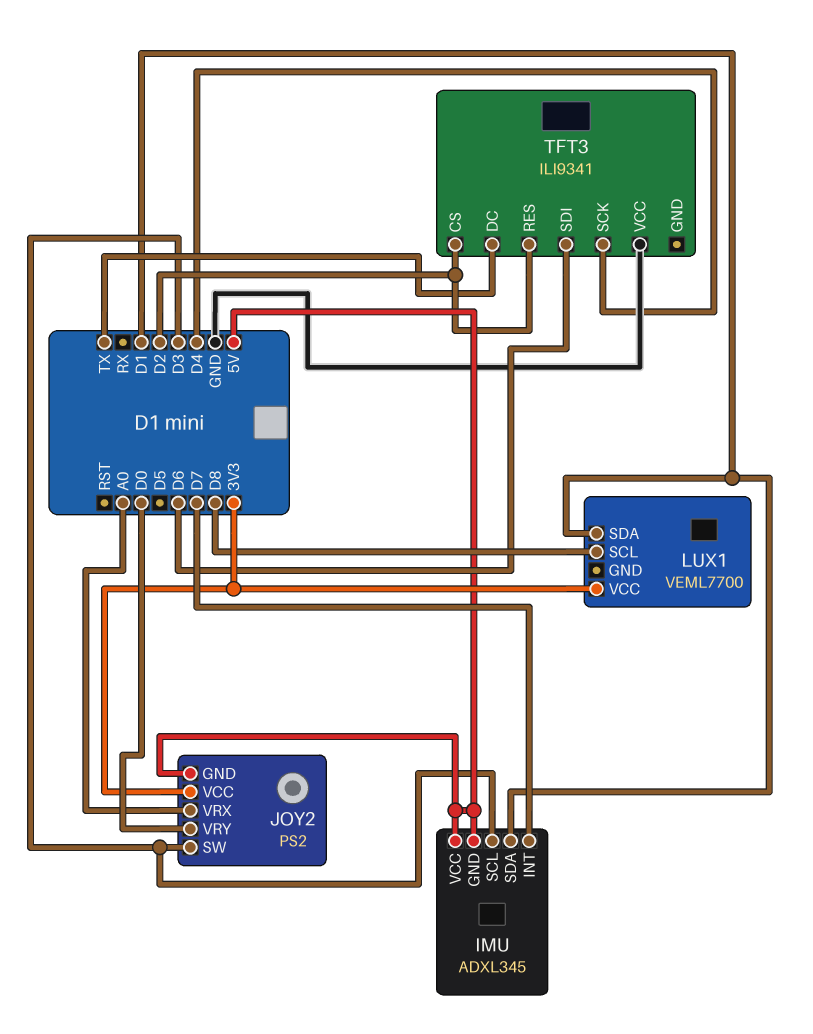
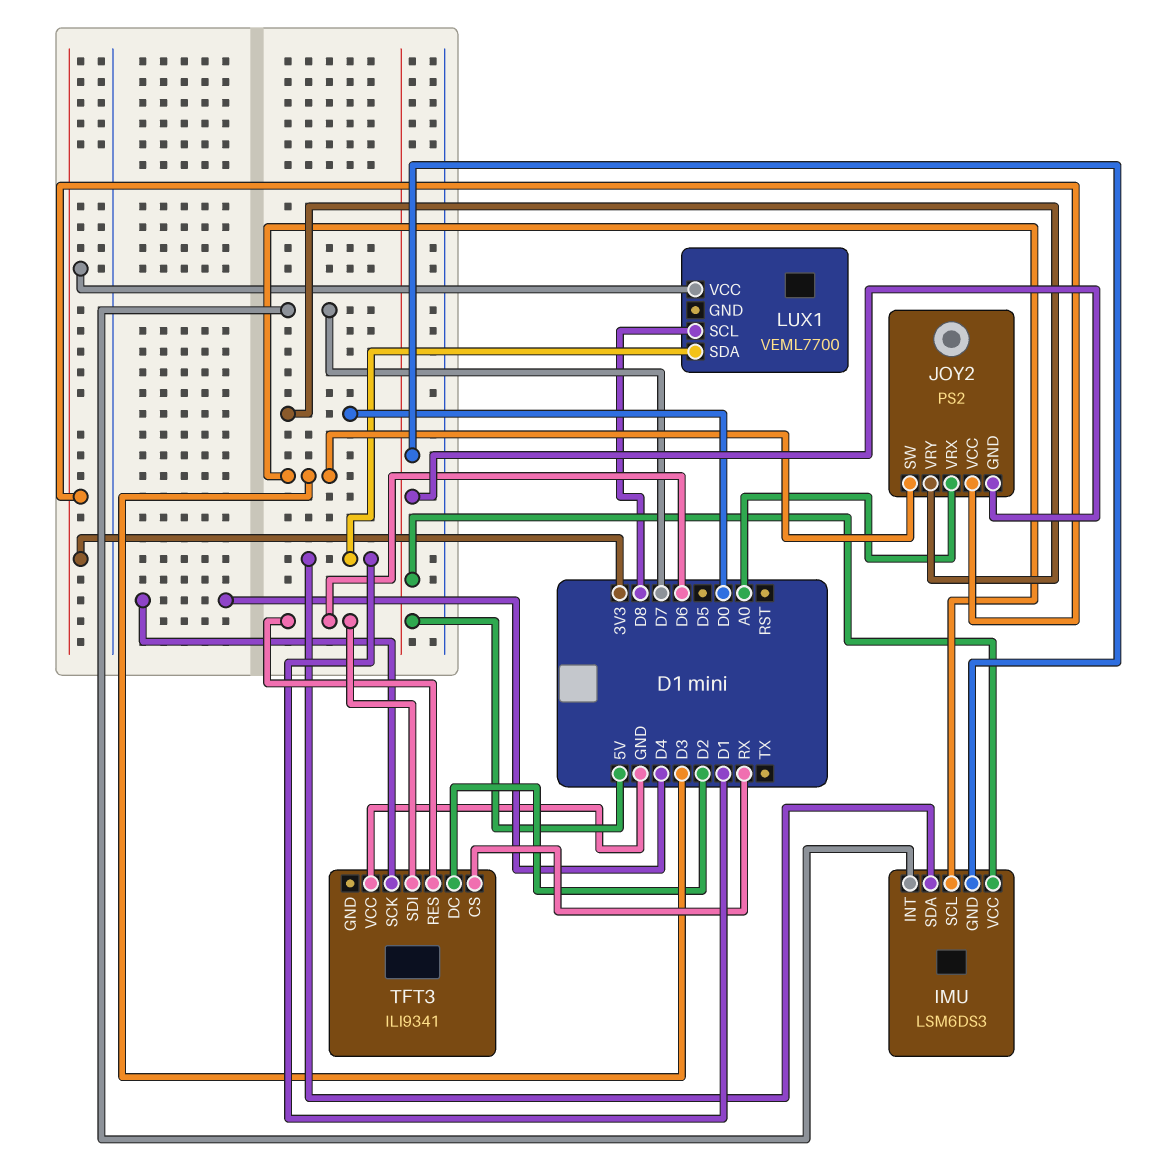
IMU: ADXL345 -> LSM6DS3
TFT3 pin CS: D2 -> RX
TFT3 pin DC: TX -> D2
TFT3 pin RES: D2 -> D6

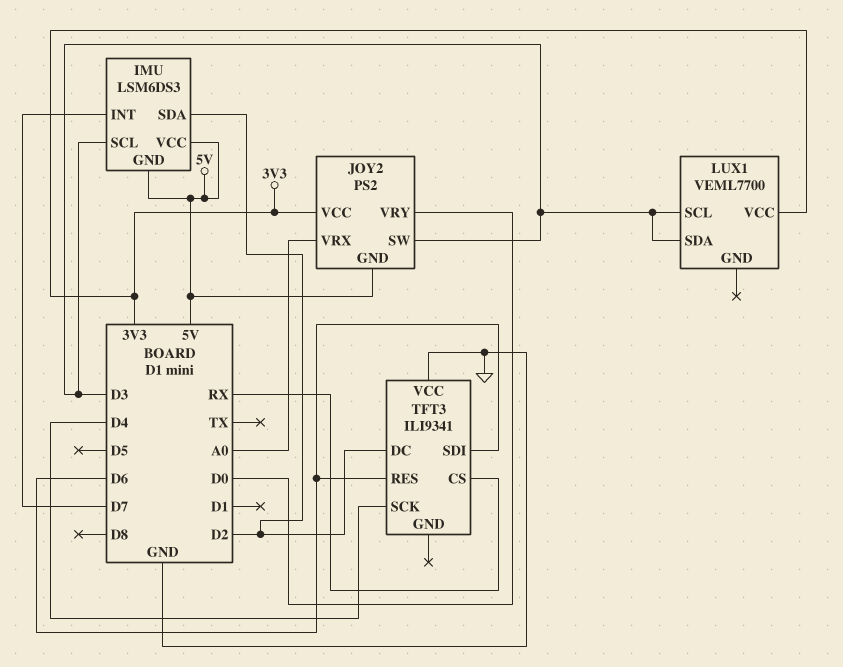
IMU pin SDA: D1 -> D2
LUX1 pin SCL: D8 -> D3
LUX1 pin SDA: D1 -> D3

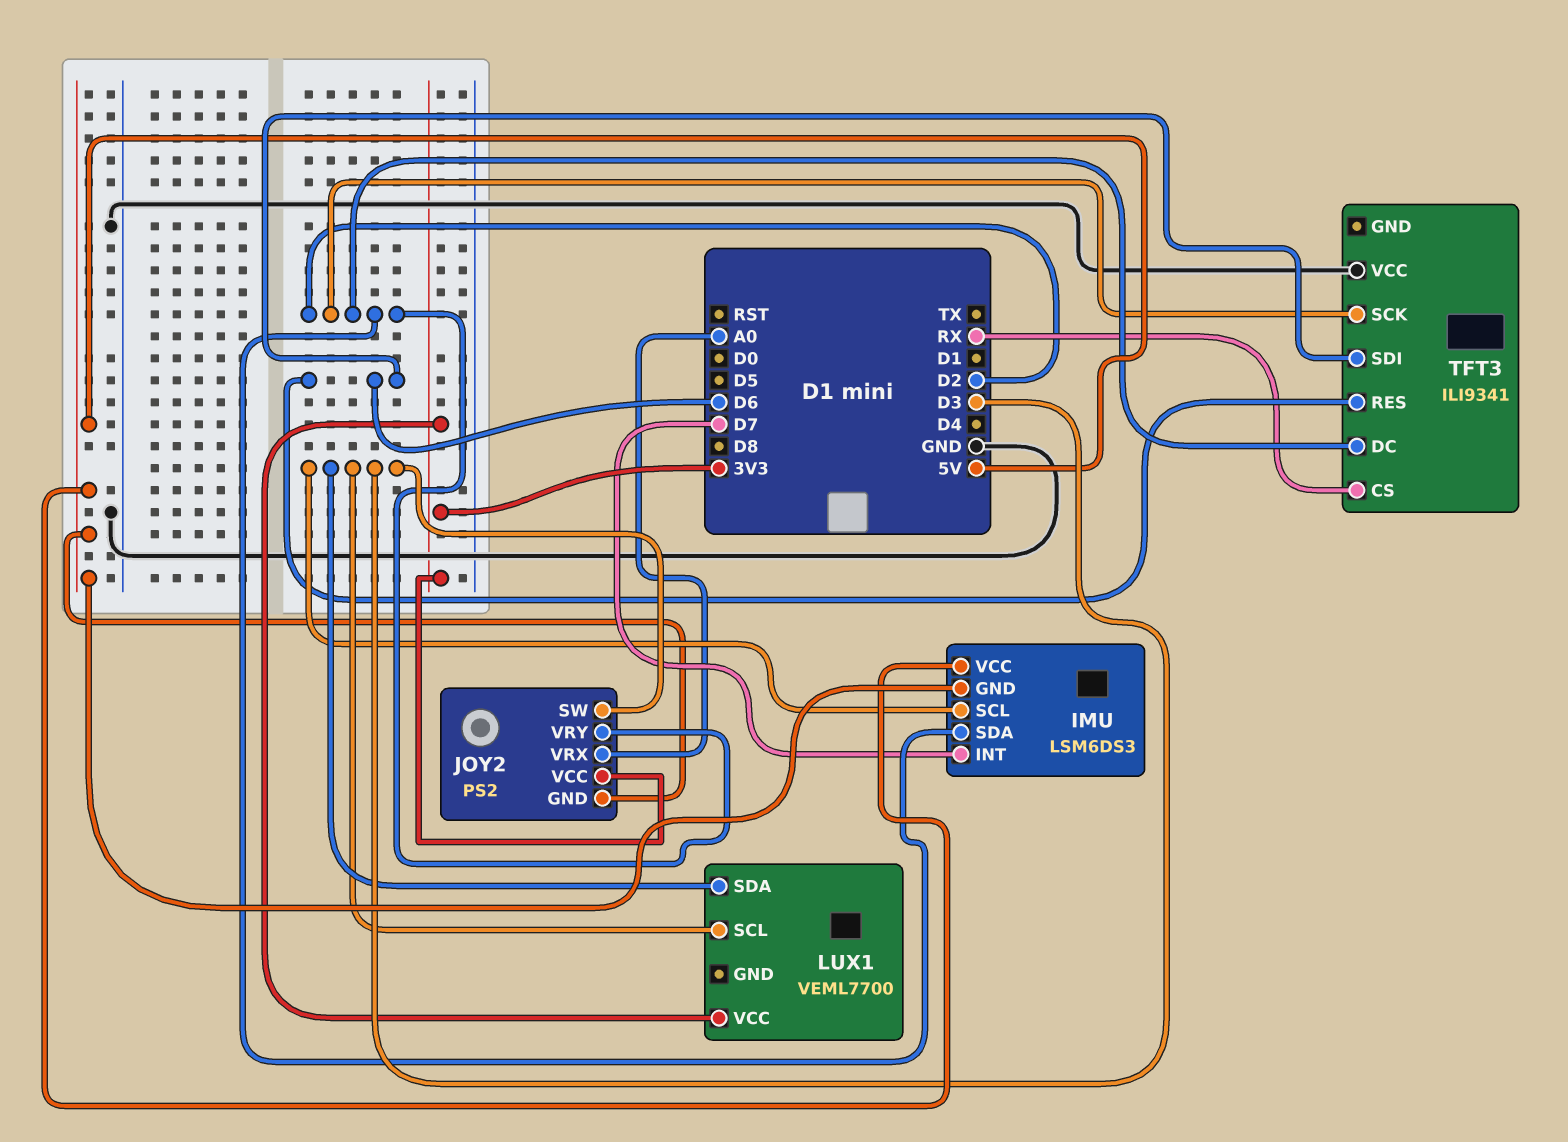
JOY2 pin VRY: D0 -> D2
TFT3 pin SCK: D4 -> D2

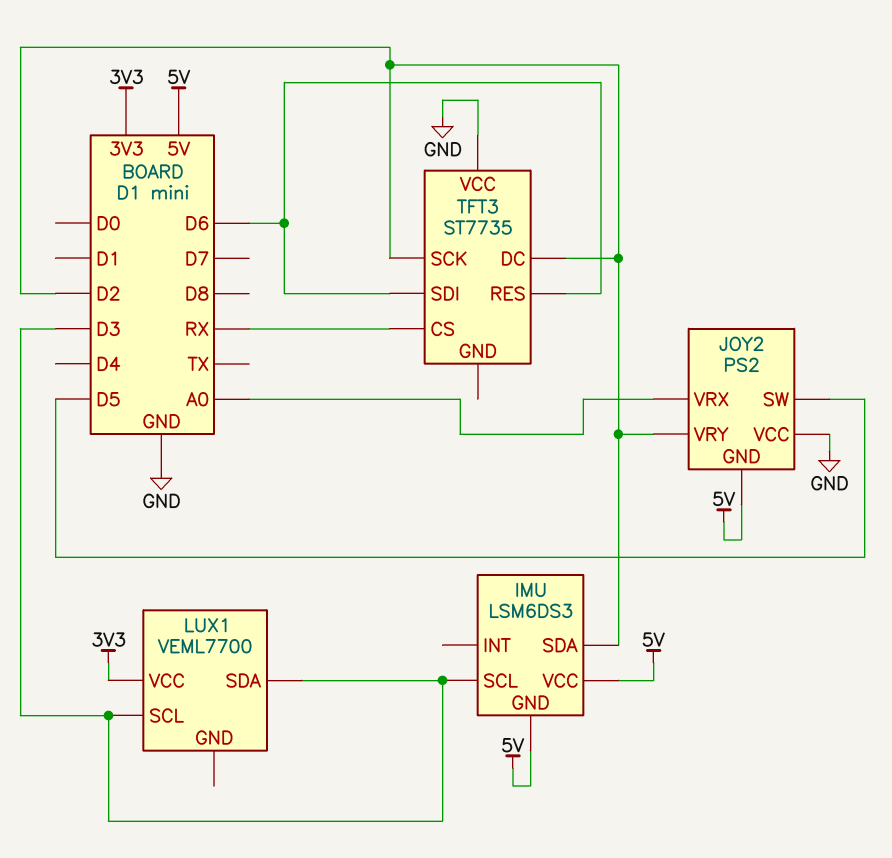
IMU pin INT: D7 -> none
JOY2 pin SW: D3 -> D5
JOY2 pin VCC: 3V3 -> GND
TFT3: ILI9341 -> ST7735

